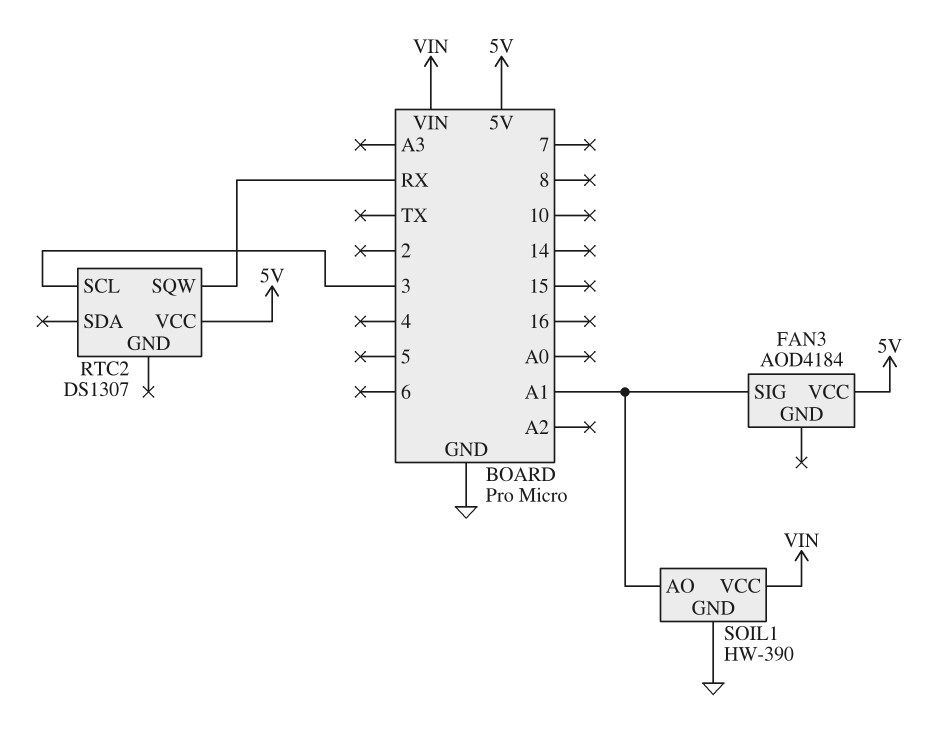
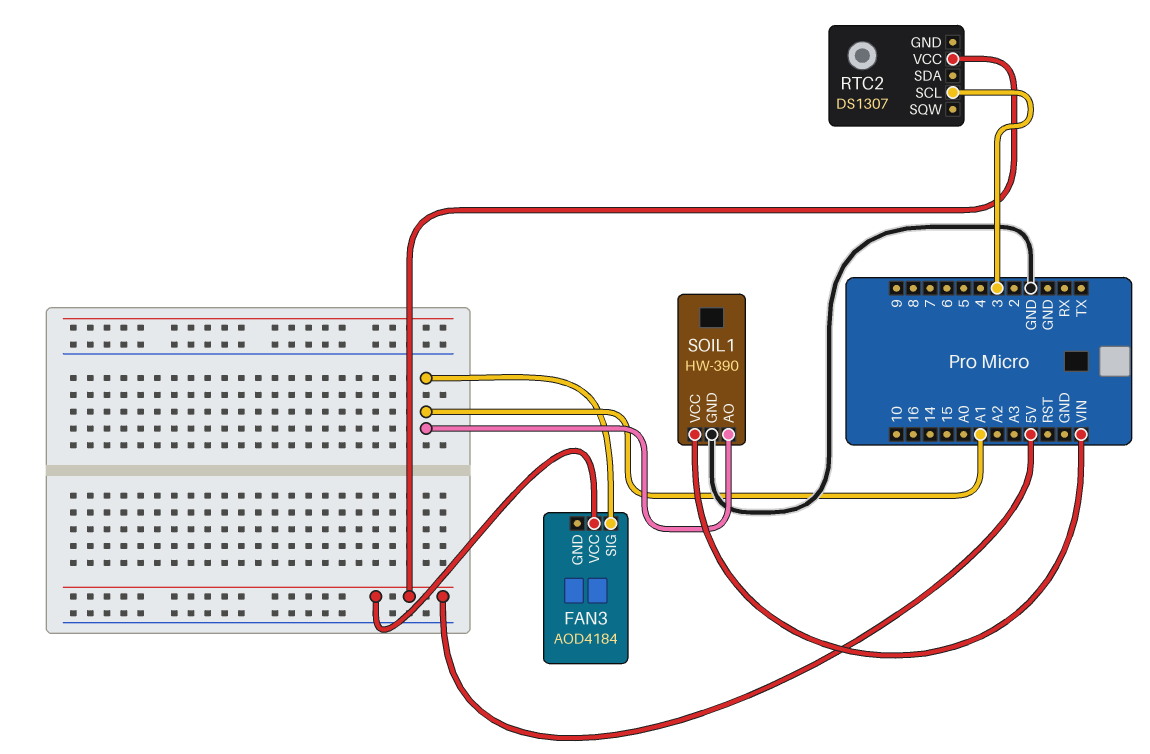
RTC2 pin SQW: RX -> none

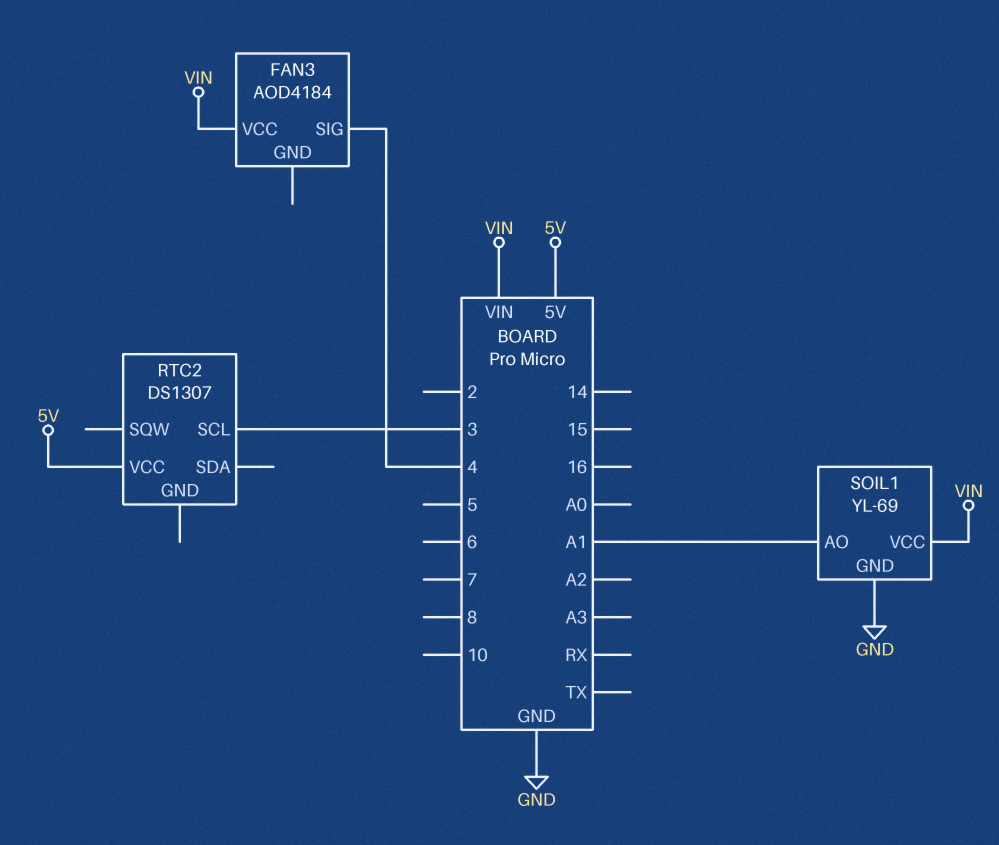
FAN3 pin SIG: A1 -> 4
FAN3 pin VCC: 5V -> VIN
SOIL1: HW-390 -> YL-69

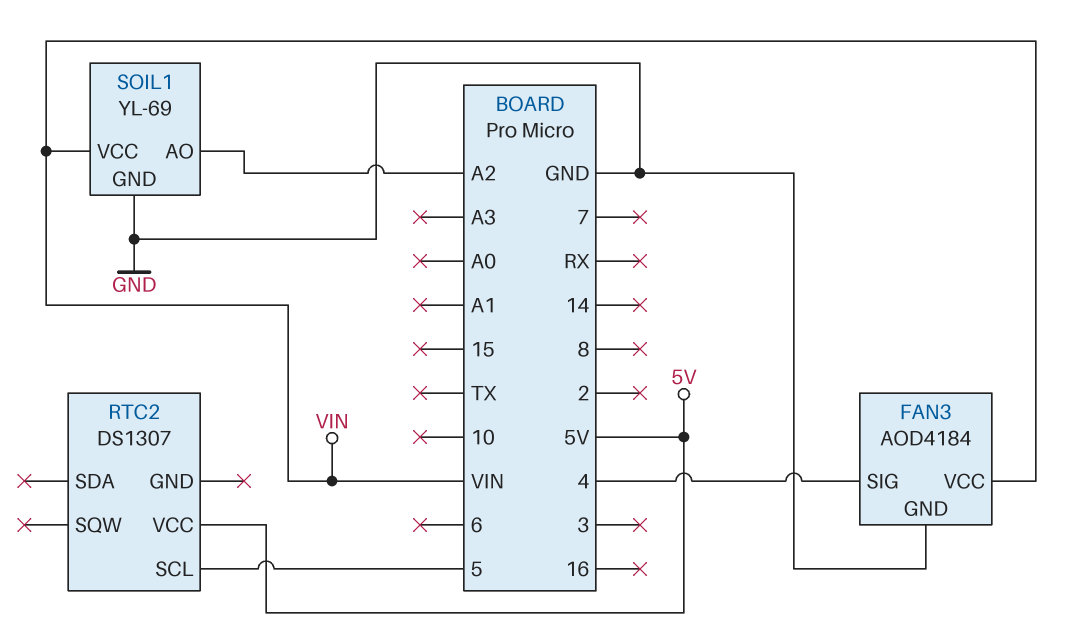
FAN3 pin GND: none -> GND
RTC2 pin SCL: 3 -> 5
SOIL1 pin AO: A1 -> A2

